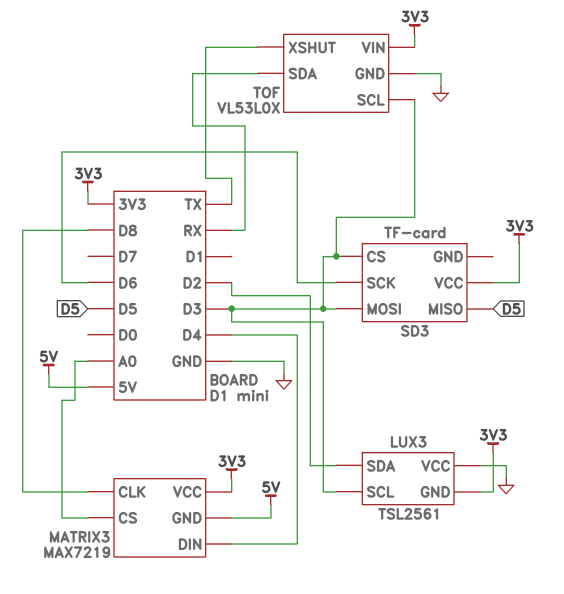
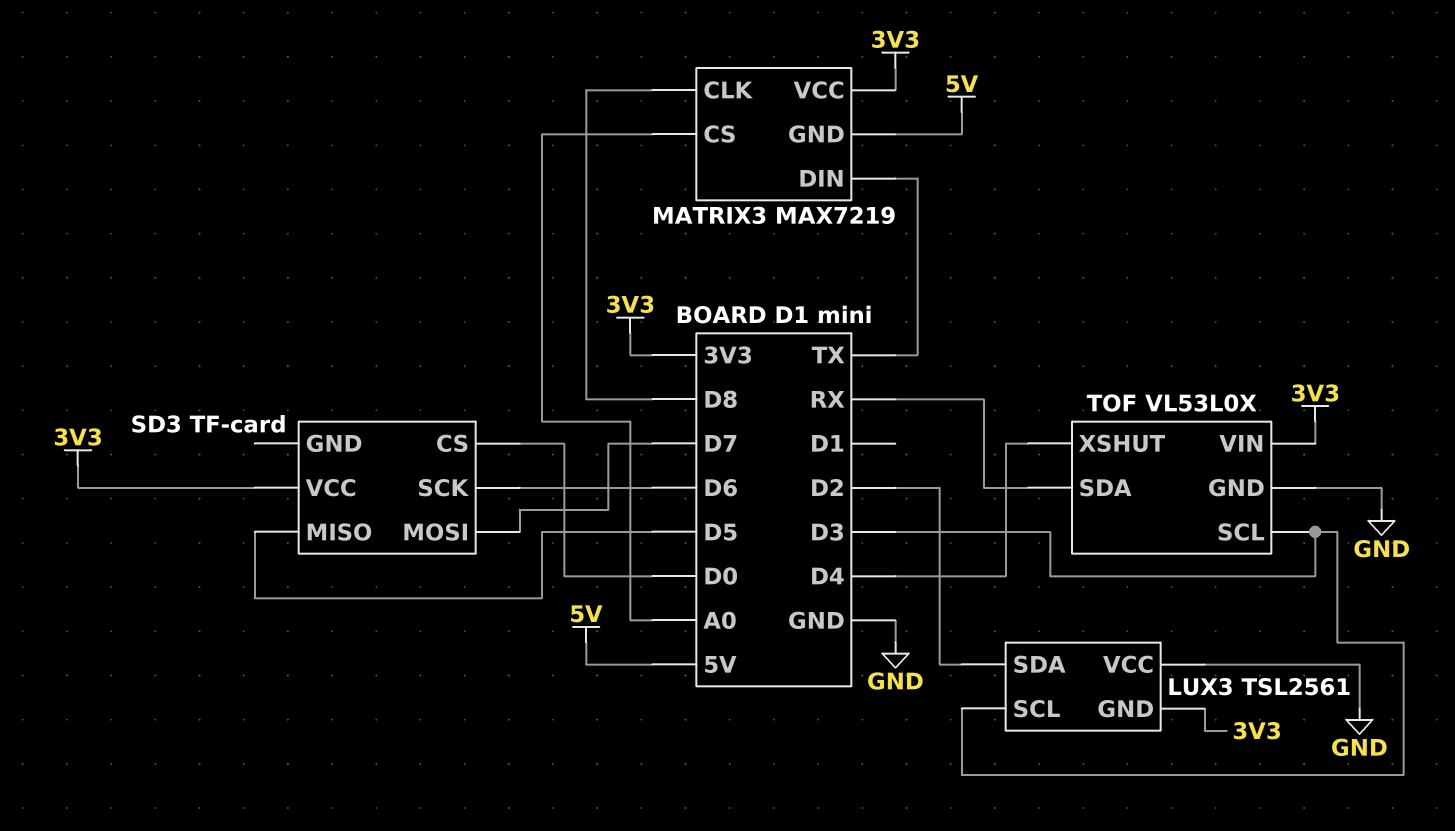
MATRIX3 pin DIN: D4 -> TX
SD3 pin CS: D3 -> D0
SD3 pin MOSI: D3 -> D7
TOF pin XSHUT: TX -> D4

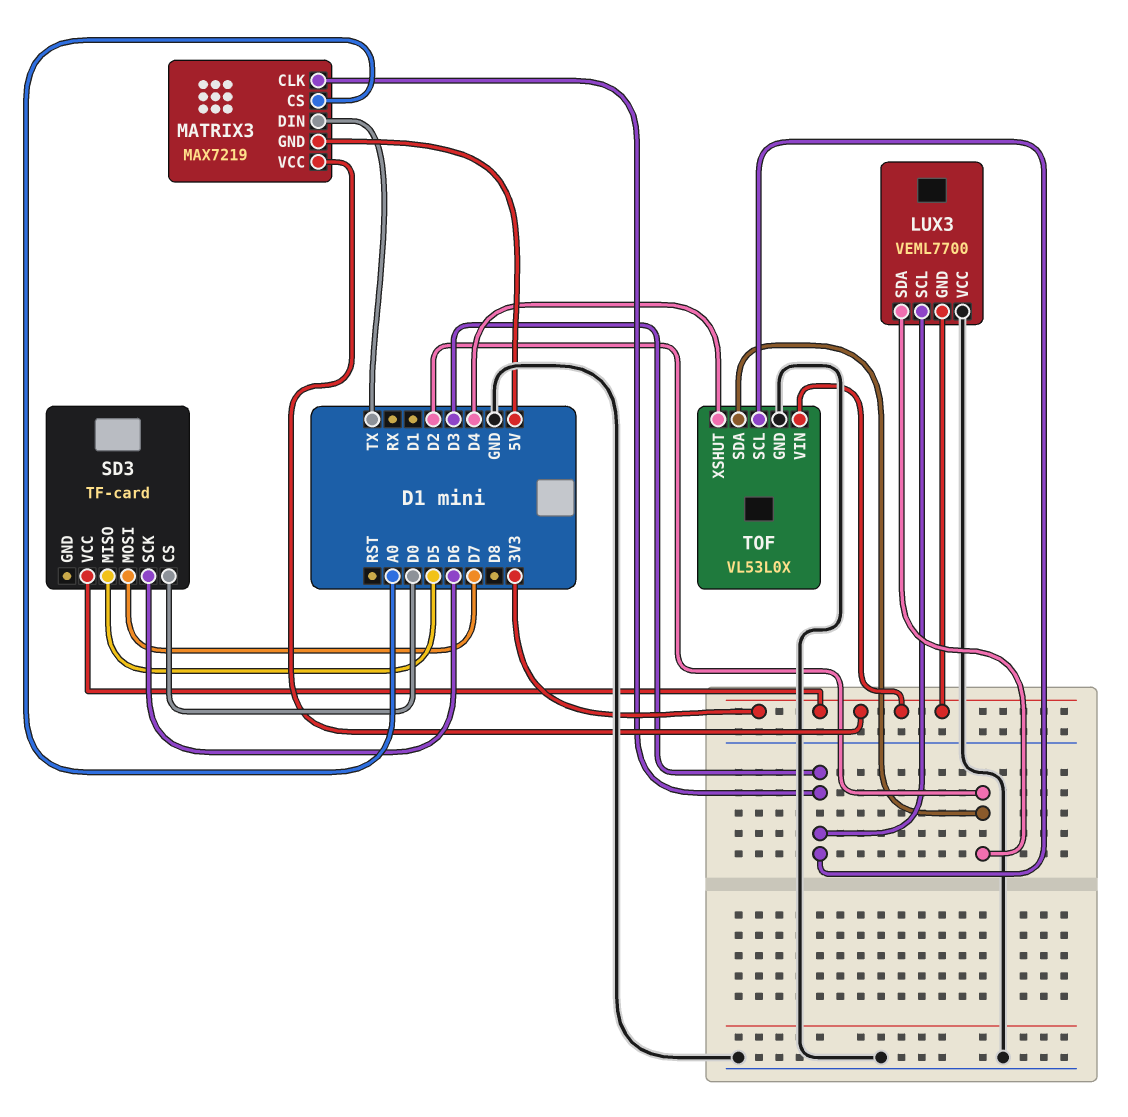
LUX3: TSL2561 -> VEML7700
MATRIX3 pin CLK: D8 -> D3
TOF pin SDA: RX -> D2

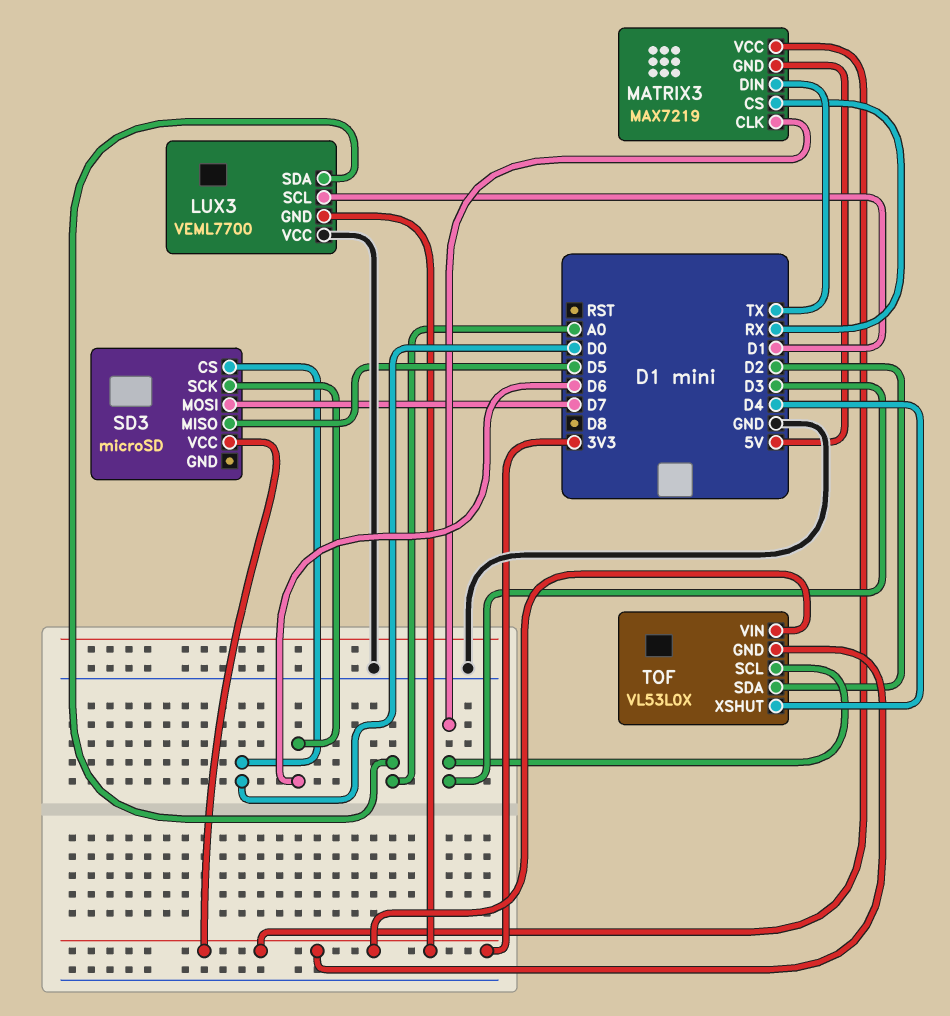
LUX3 pin SCL: D3 -> D1
LUX3 pin SDA: D2 -> A0
MATRIX3 pin CS: A0 -> RX
SD3: TF-card -> microSD
TOF pin GND: GND -> 3V3

